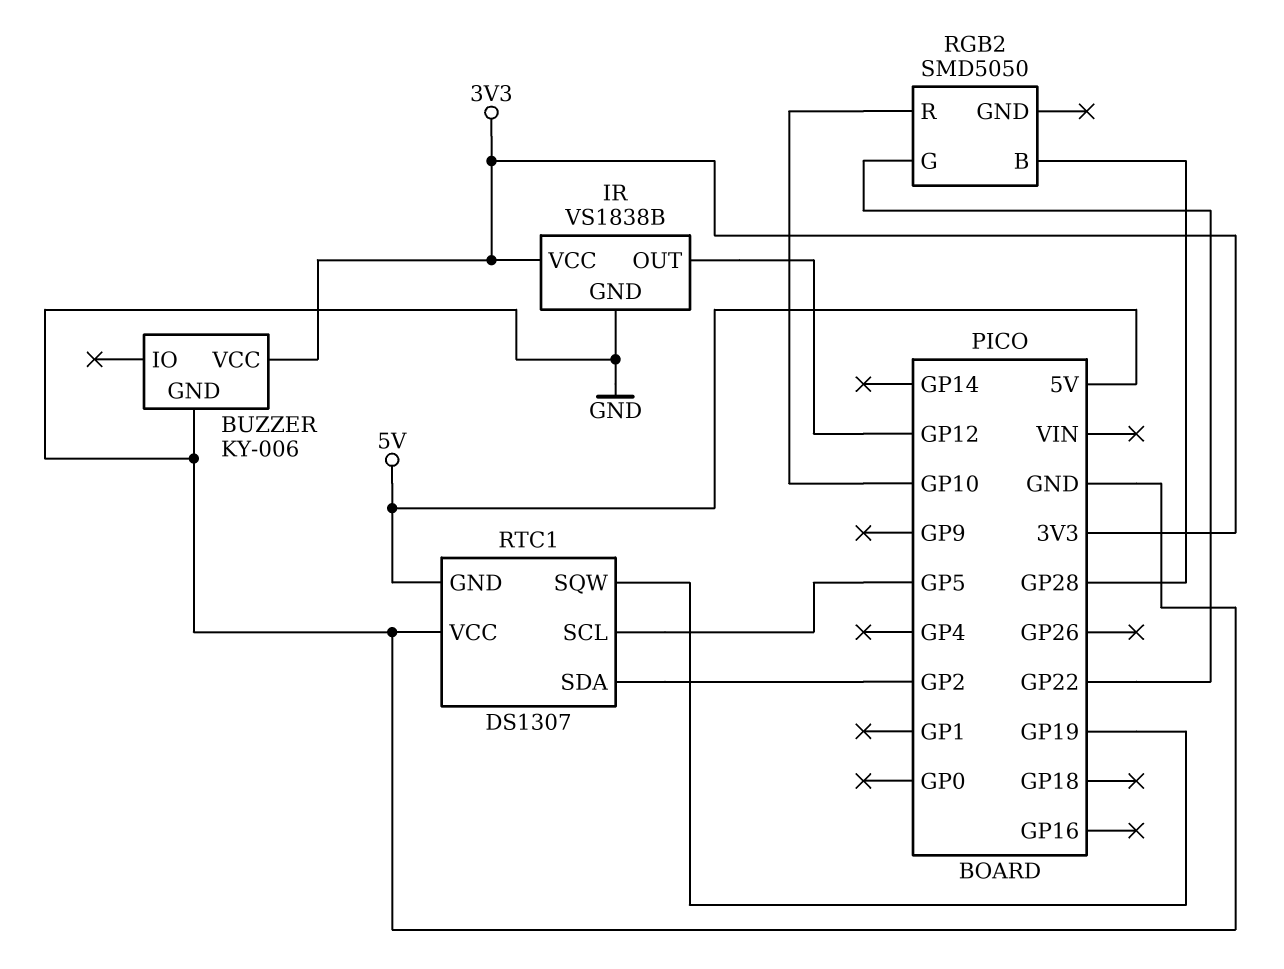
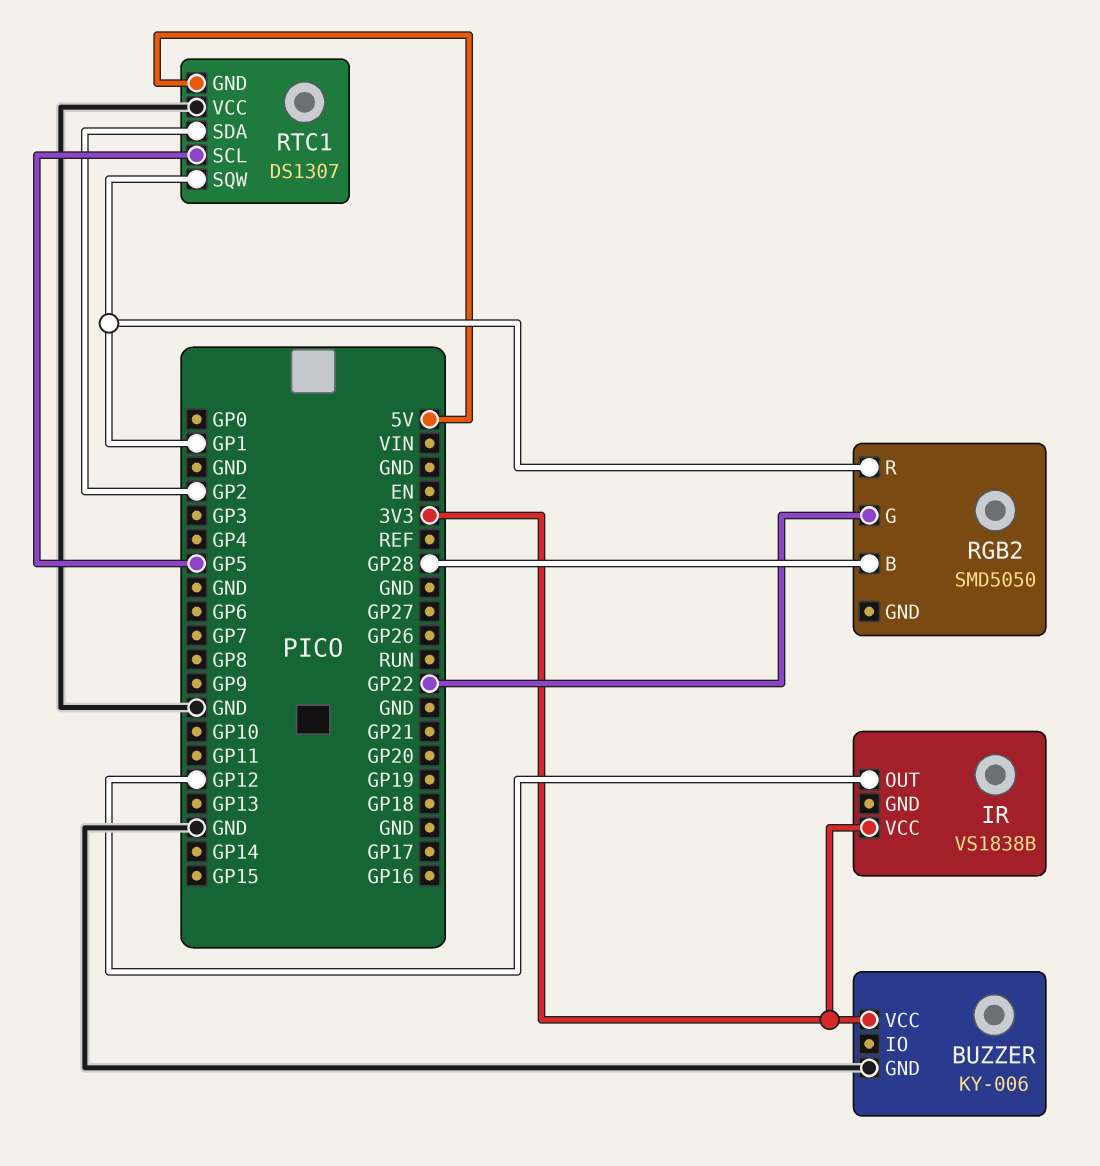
IR pin GND: GND -> none
RGB2 pin R: GP10 -> GP1
RTC1 pin SQW: GP19 -> GP1

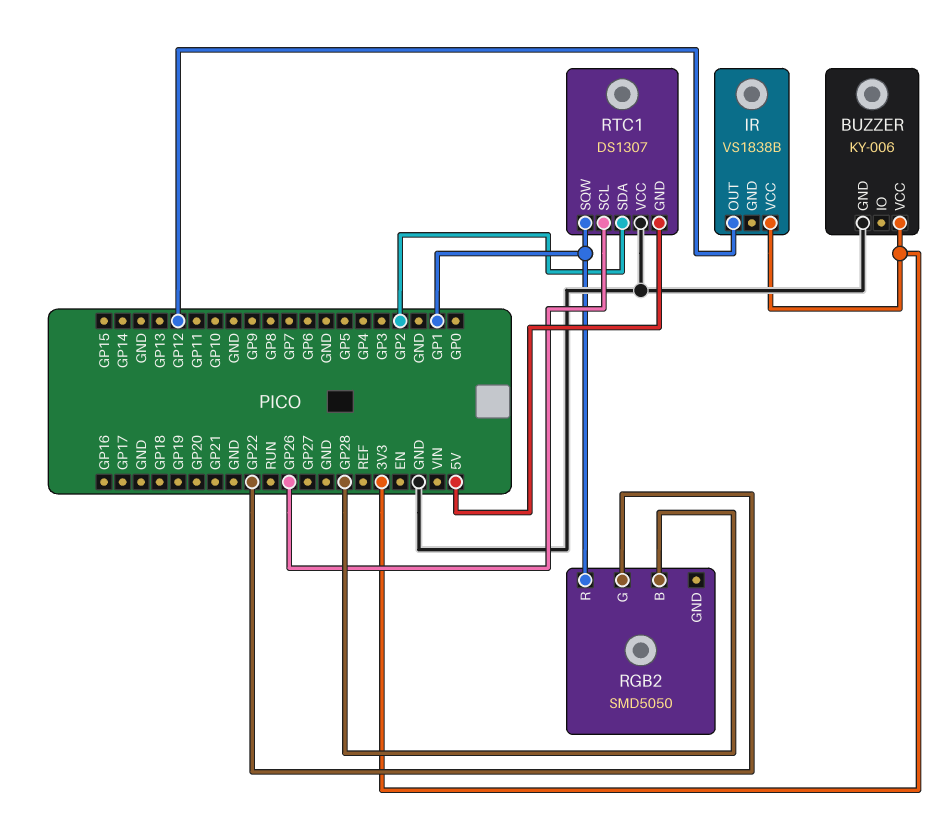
RTC1 pin SCL: GP5 -> GP26

